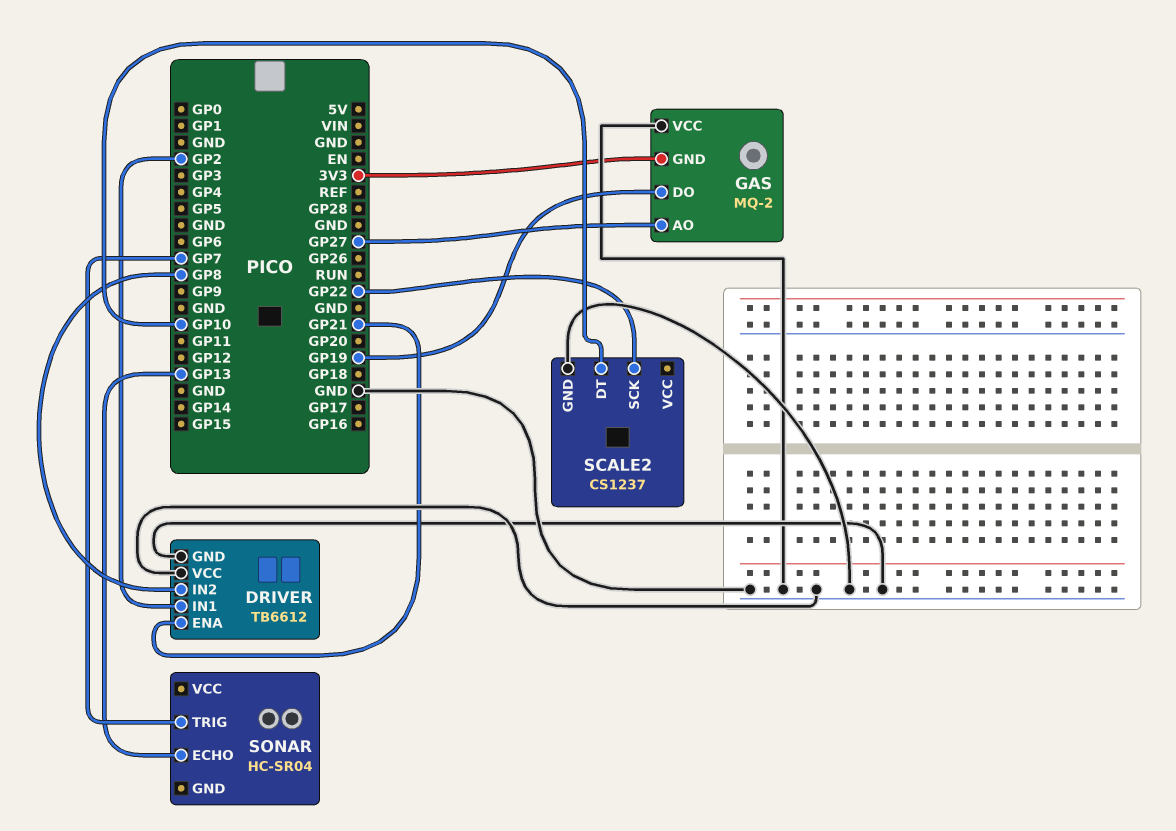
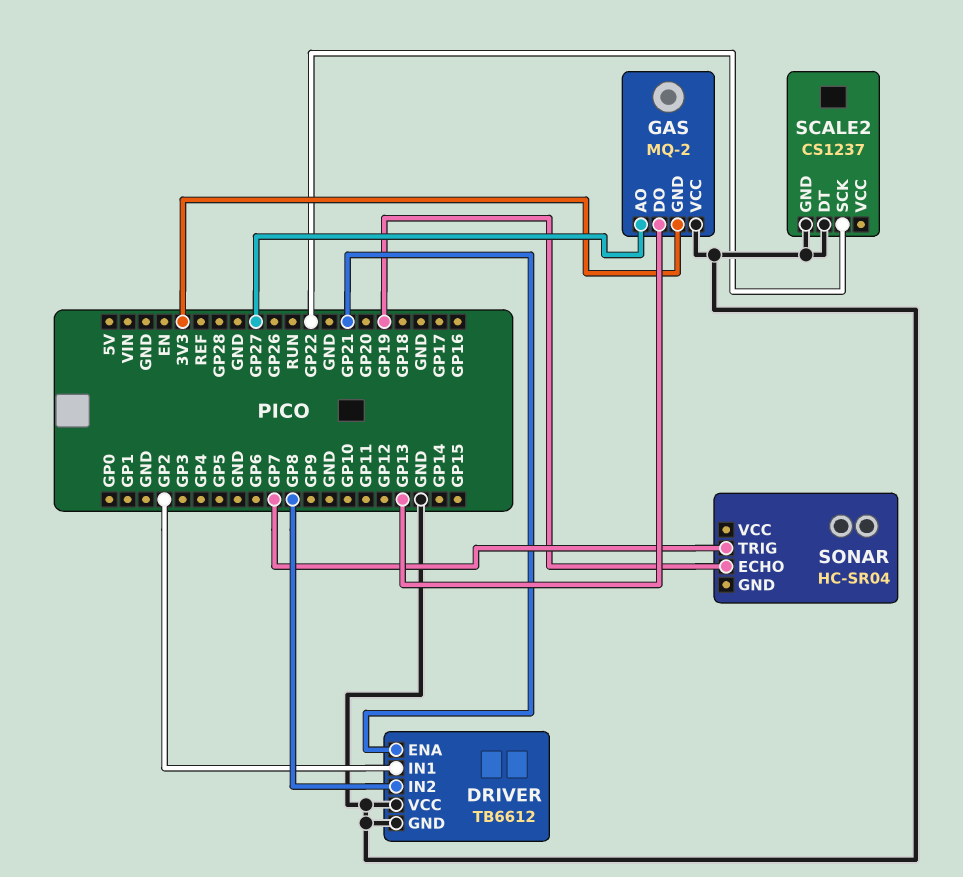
GAS pin DO: GP19 -> GP13
SCALE2 pin DT: GP10 -> GND
SONAR pin ECHO: GP13 -> GP19

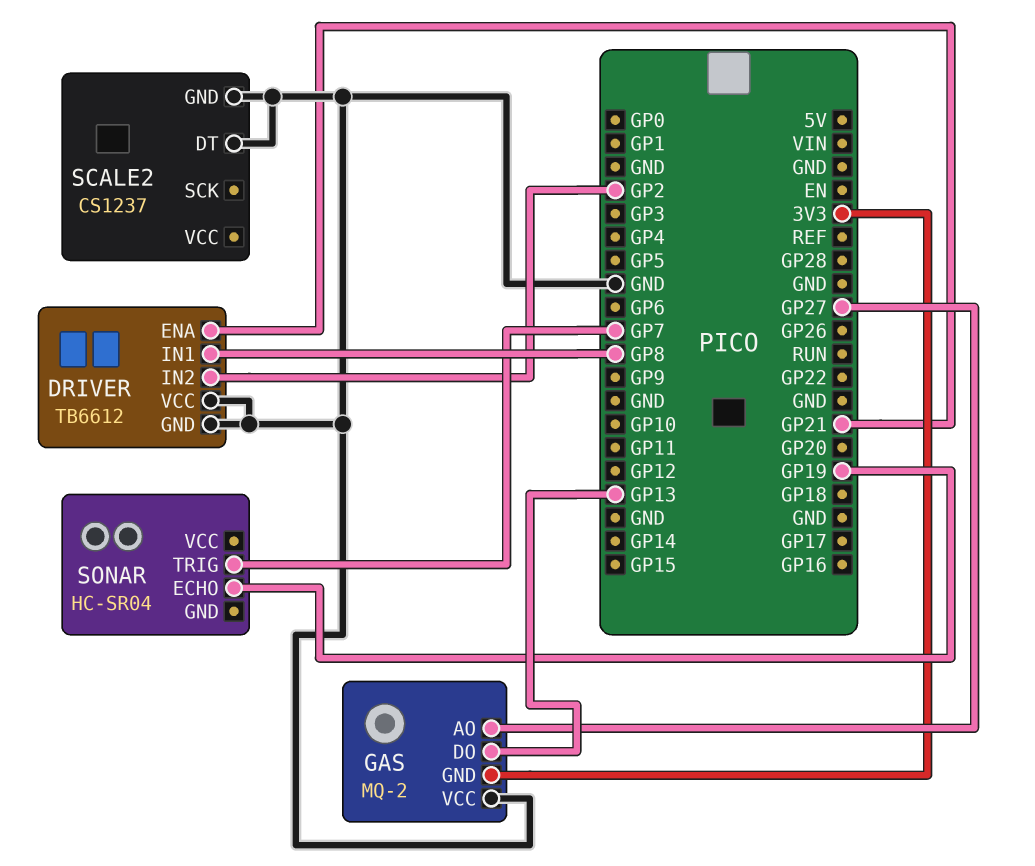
DRIVER pin IN1: GP2 -> GP8
DRIVER pin IN2: GP8 -> GP2
SCALE2 pin SCK: GP22 -> none

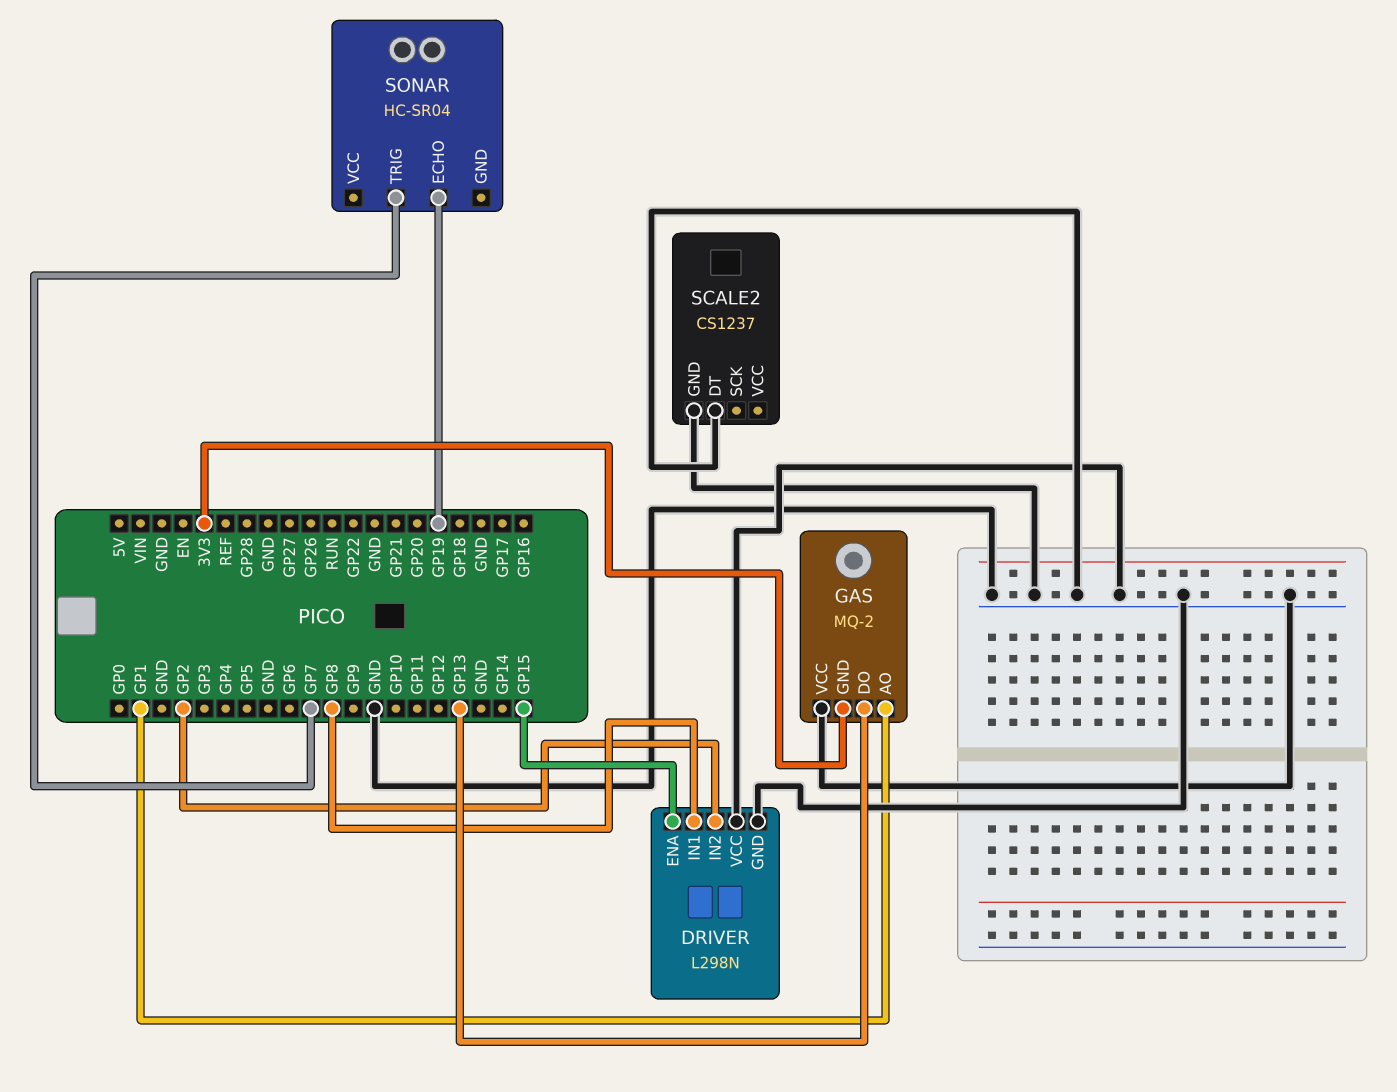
DRIVER: TB6612 -> L298N
DRIVER pin ENA: GP21 -> GP15
GAS pin AO: GP27 -> GP1

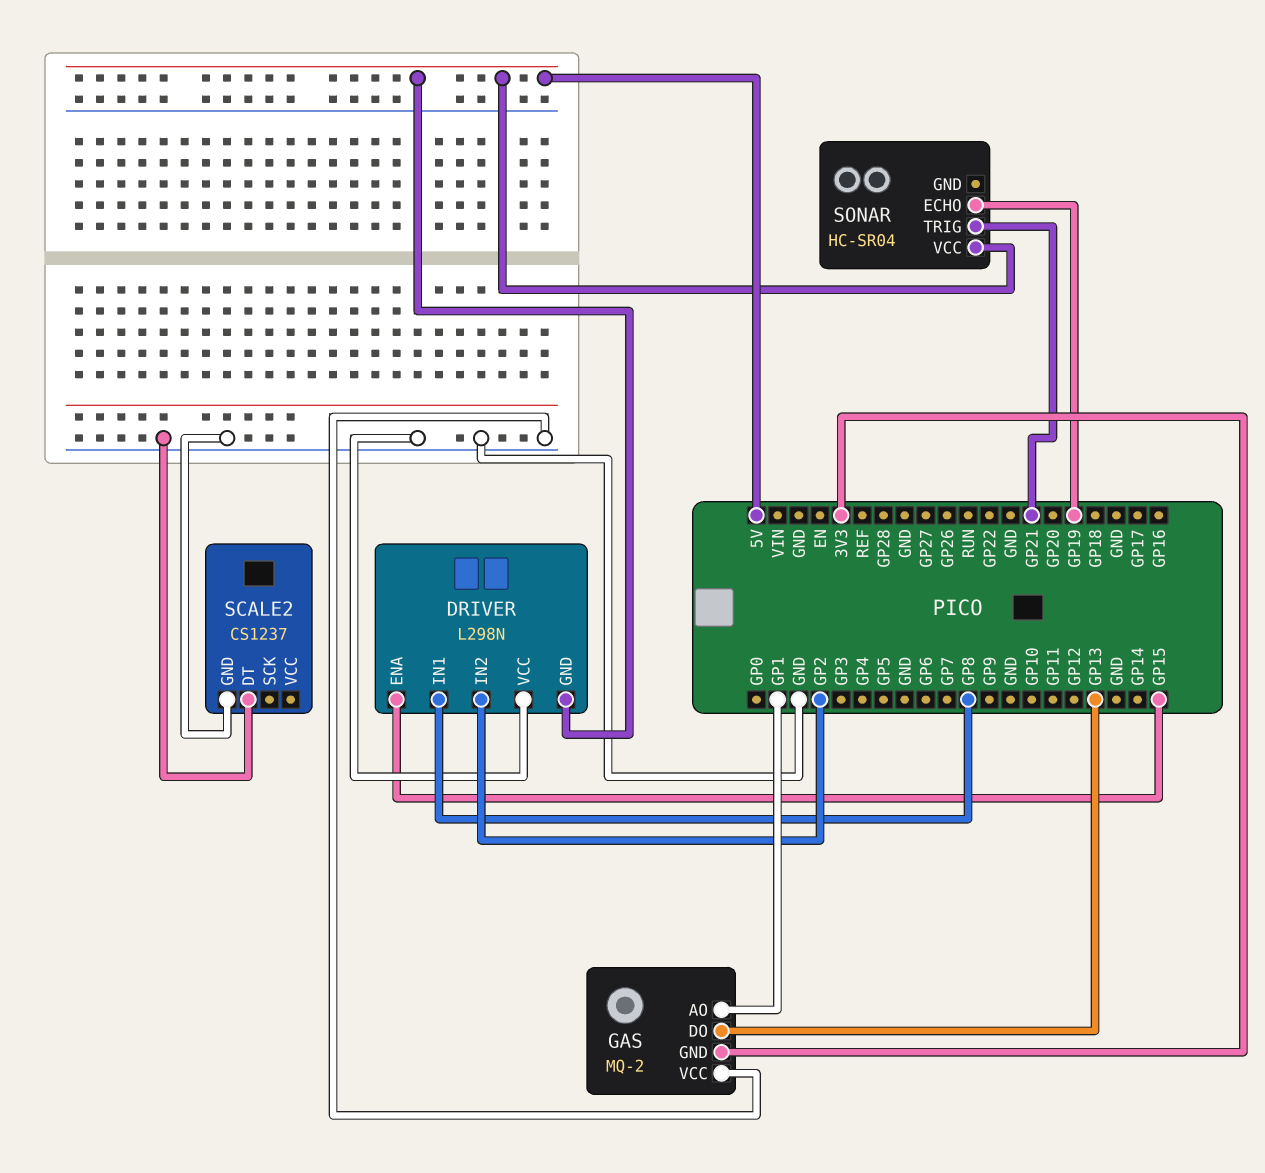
DRIVER pin GND: GND -> 5V
SONAR pin TRIG: GP7 -> GP21
SONAR pin VCC: none -> 5V

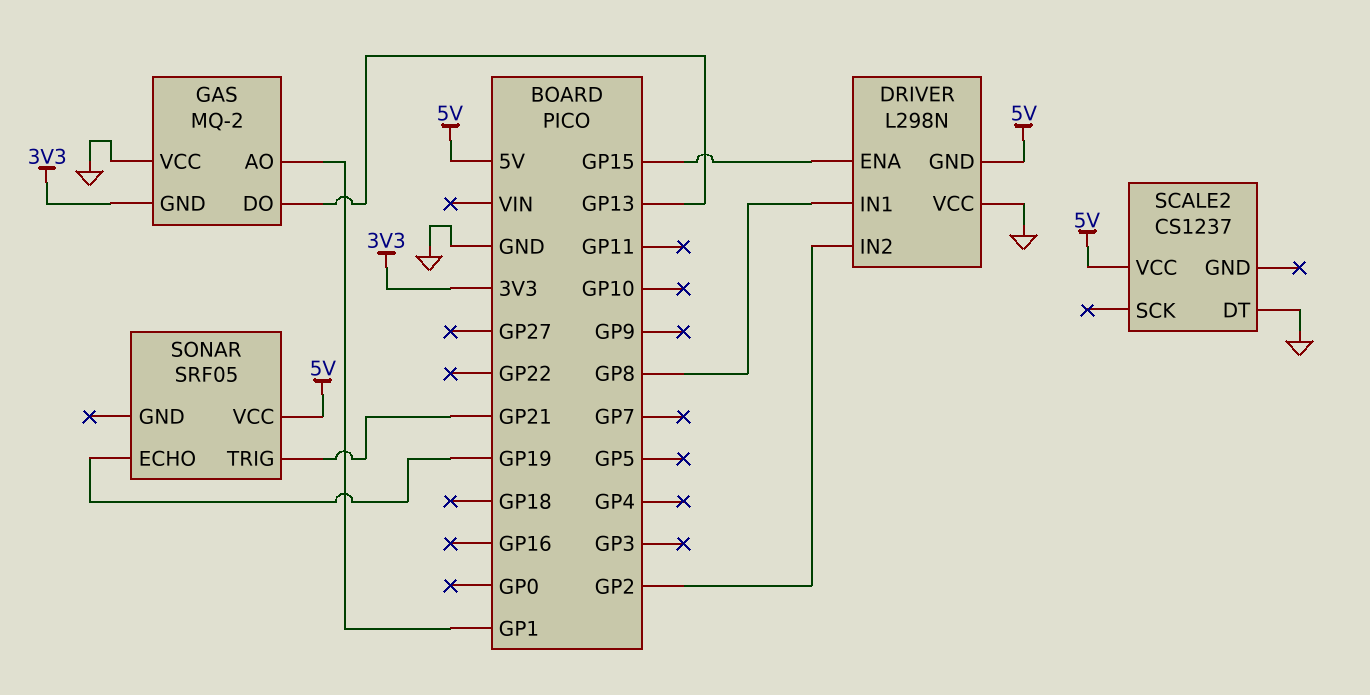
SCALE2 pin GND: GND -> none
SCALE2 pin VCC: none -> 5V
SONAR: HC-SR04 -> SRF05

